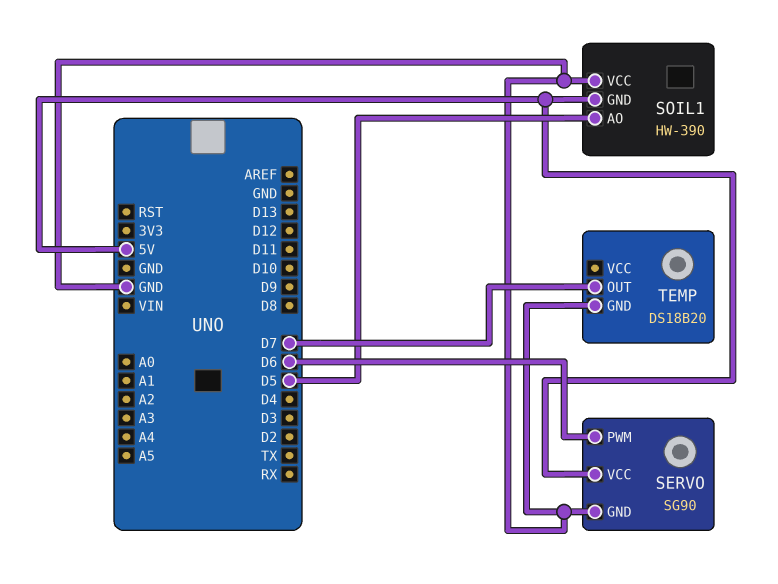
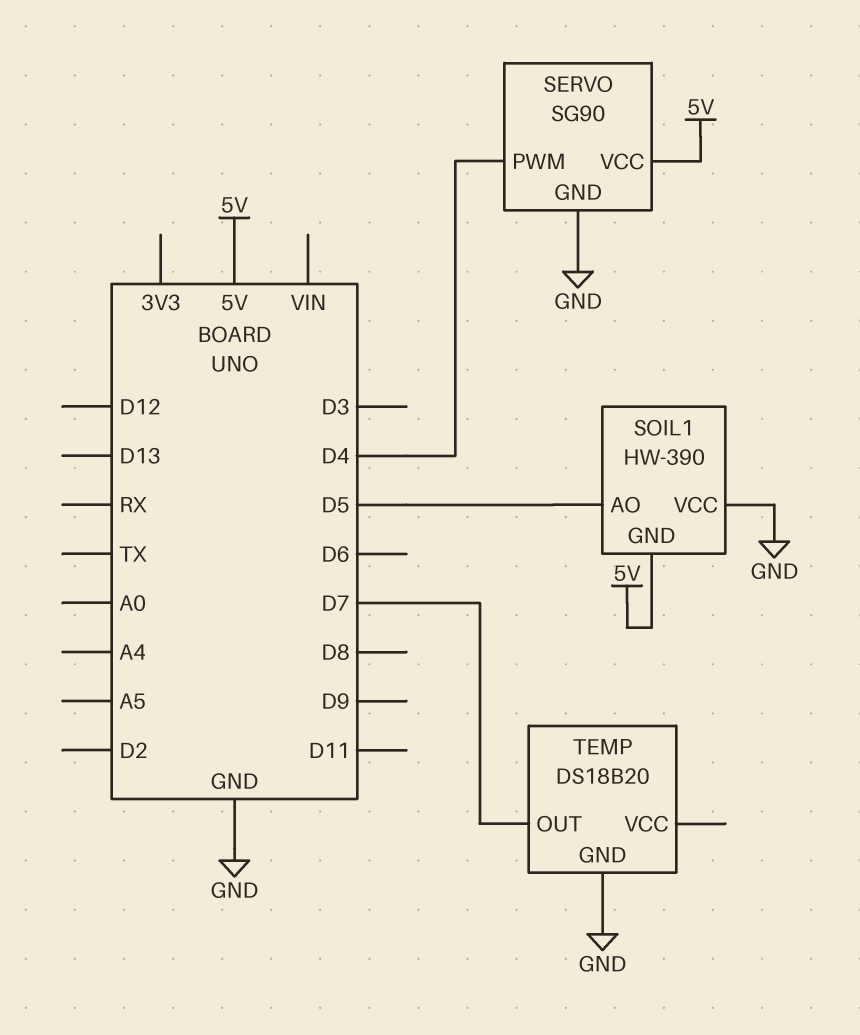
SERVO pin PWM: D6 -> D4

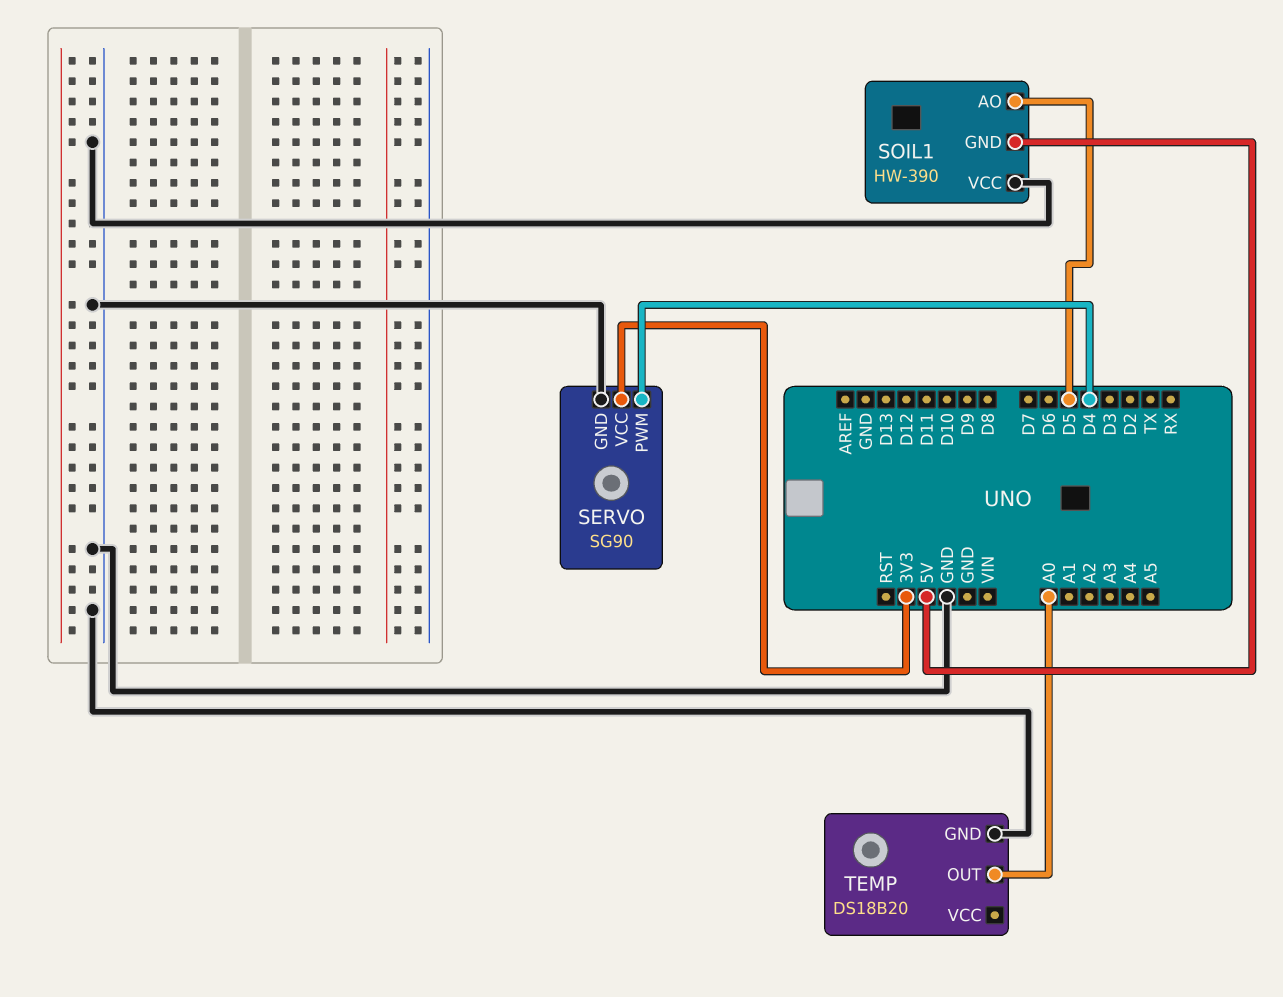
SERVO pin VCC: 5V -> 3V3
TEMP pin OUT: D7 -> A0

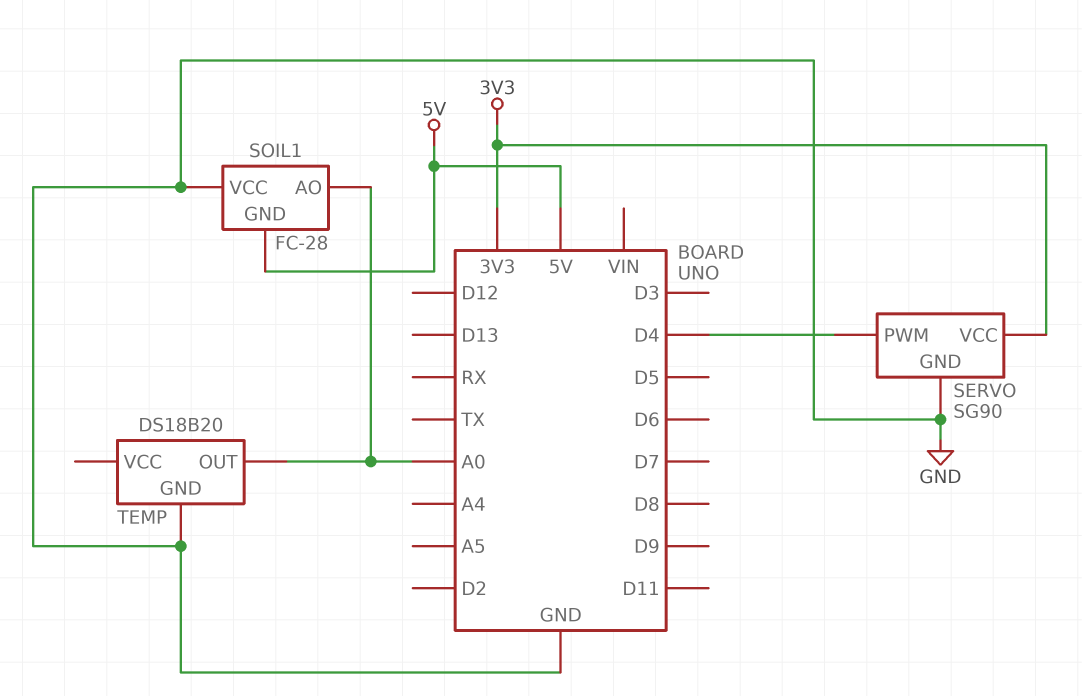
SOIL1: HW-390 -> FC-28
SOIL1 pin AO: D5 -> A0

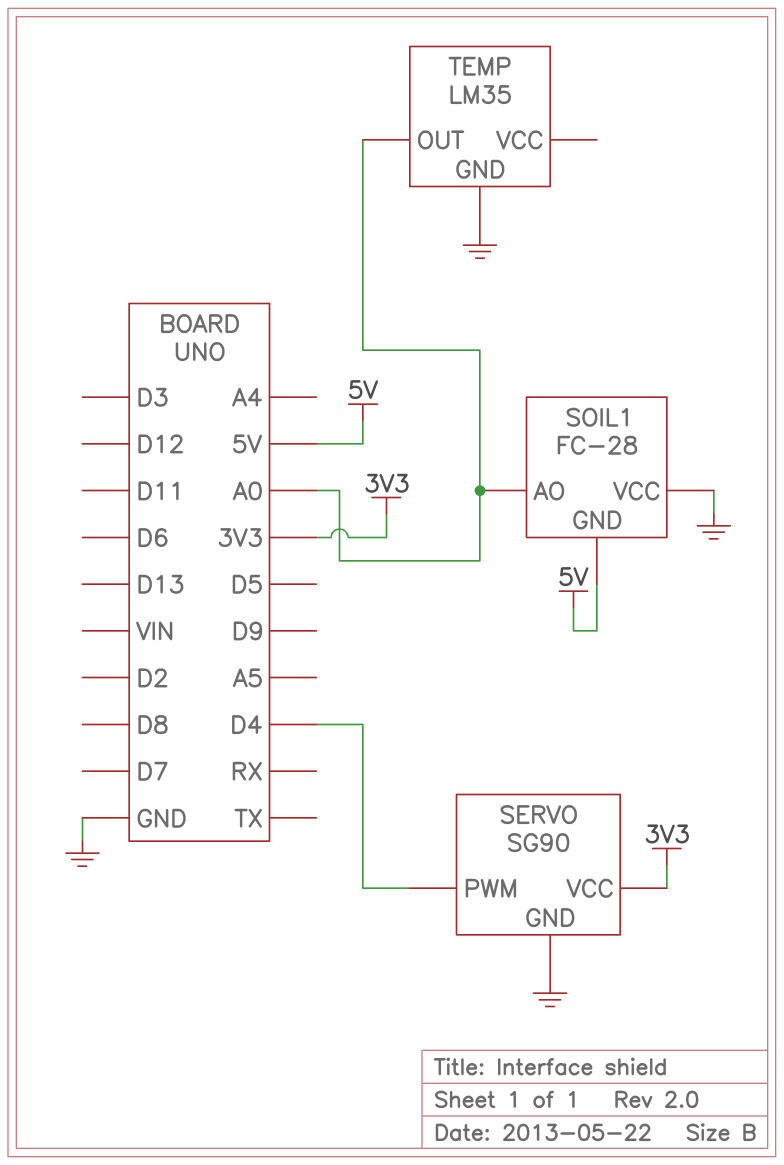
TEMP: DS18B20 -> LM35

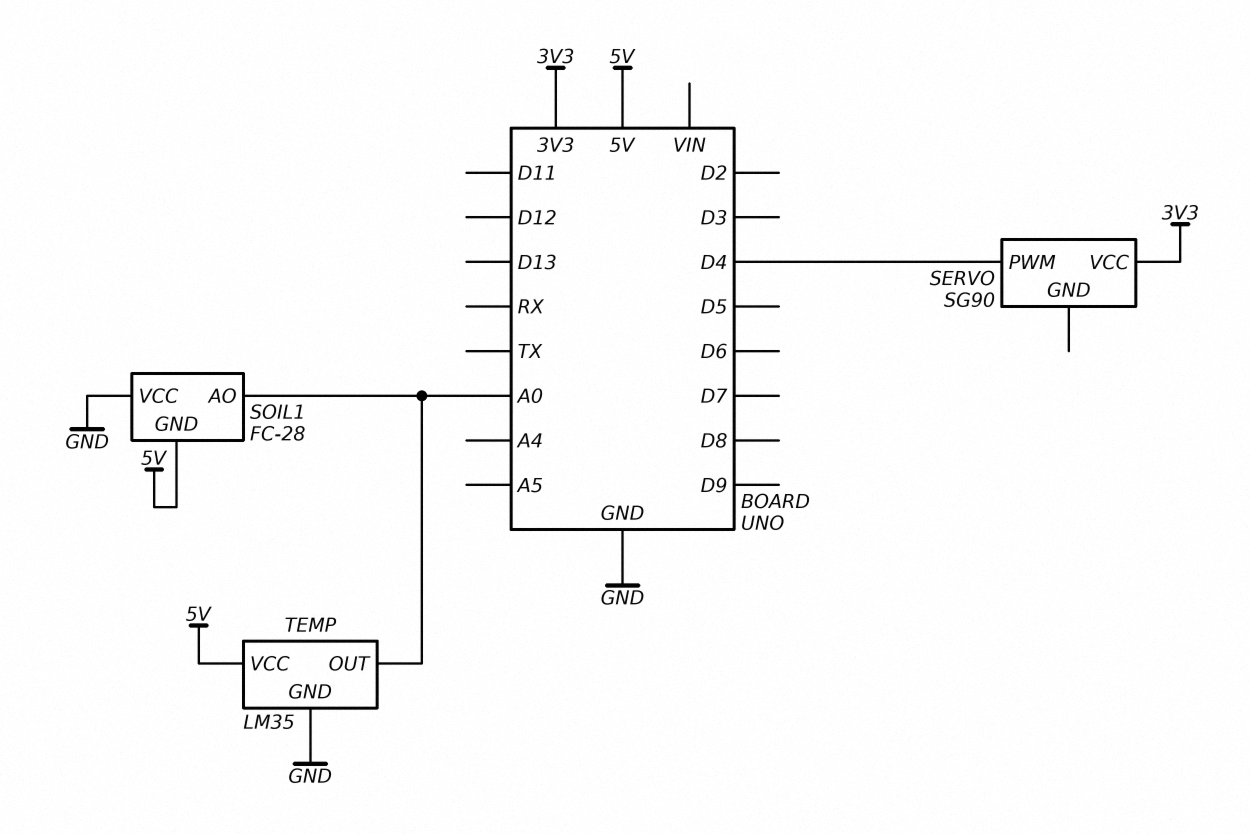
SERVO pin GND: GND -> none
TEMP pin VCC: none -> 5V

